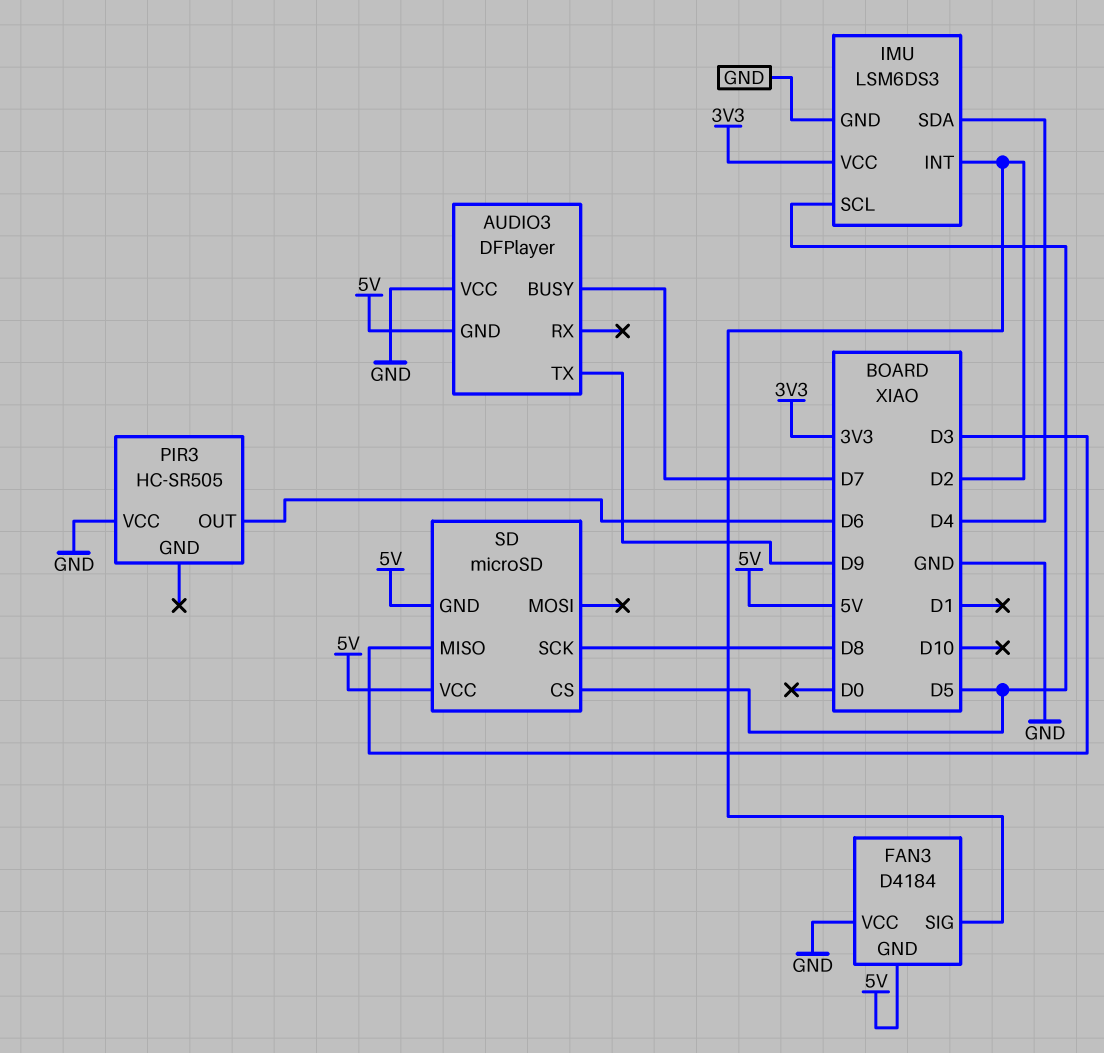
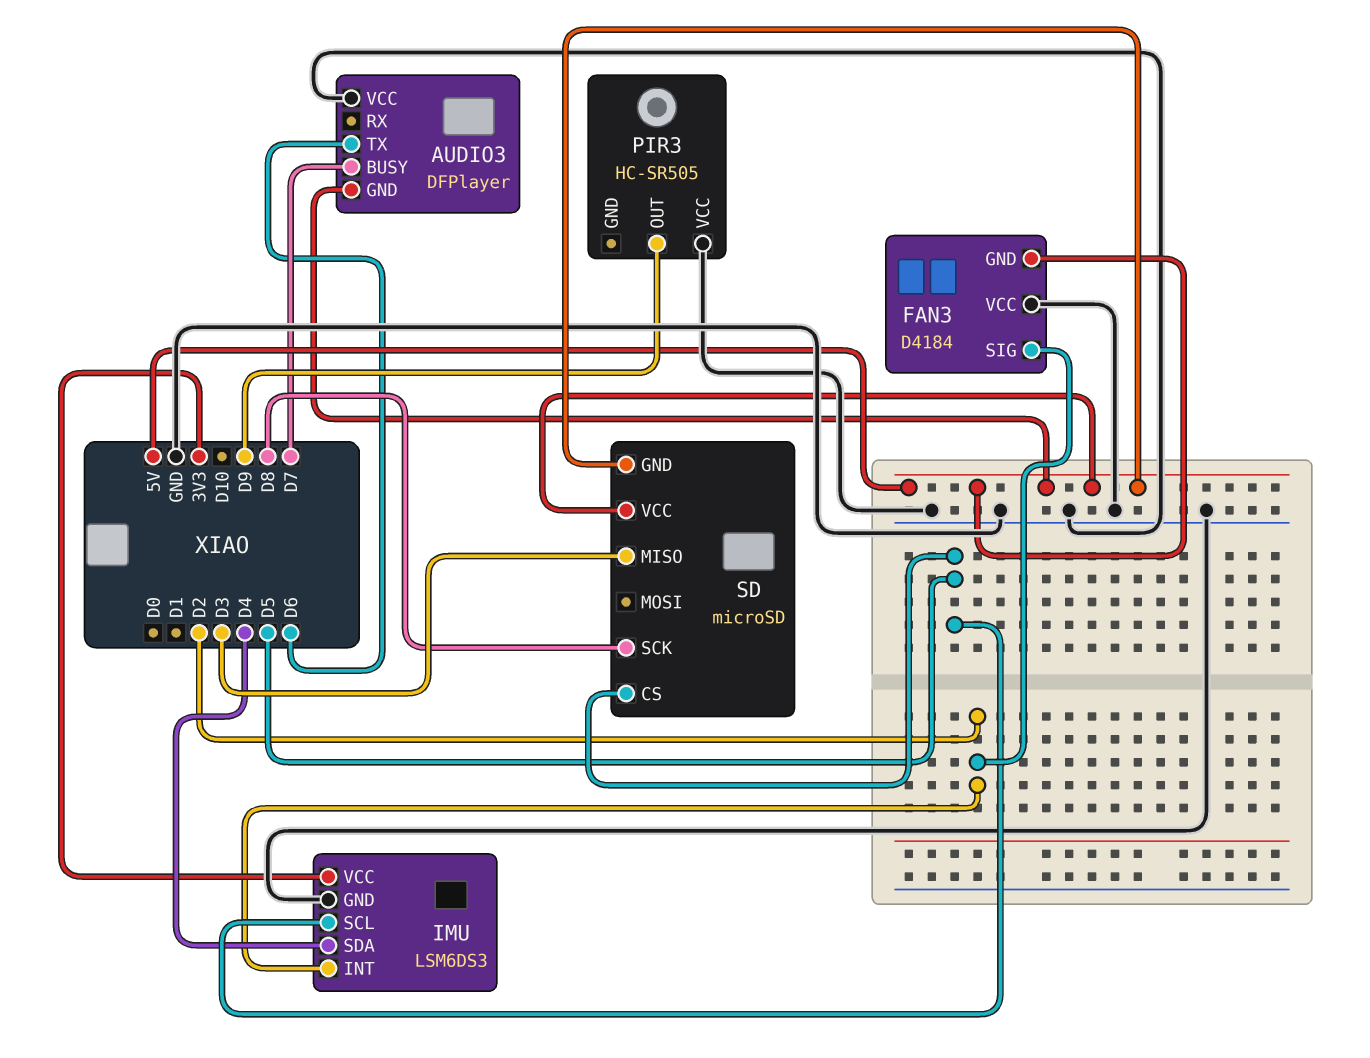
AUDIO3 pin TX: D9 -> D6
PIR3 pin OUT: D6 -> D9

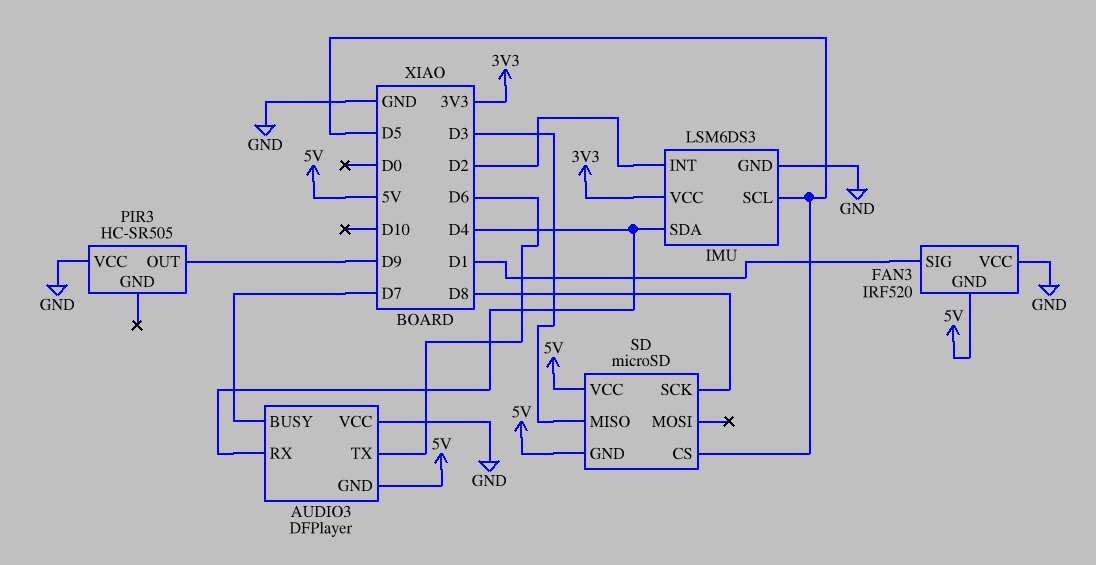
AUDIO3 pin RX: none -> D4
FAN3: D4184 -> IRF520
FAN3 pin SIG: D2 -> D1

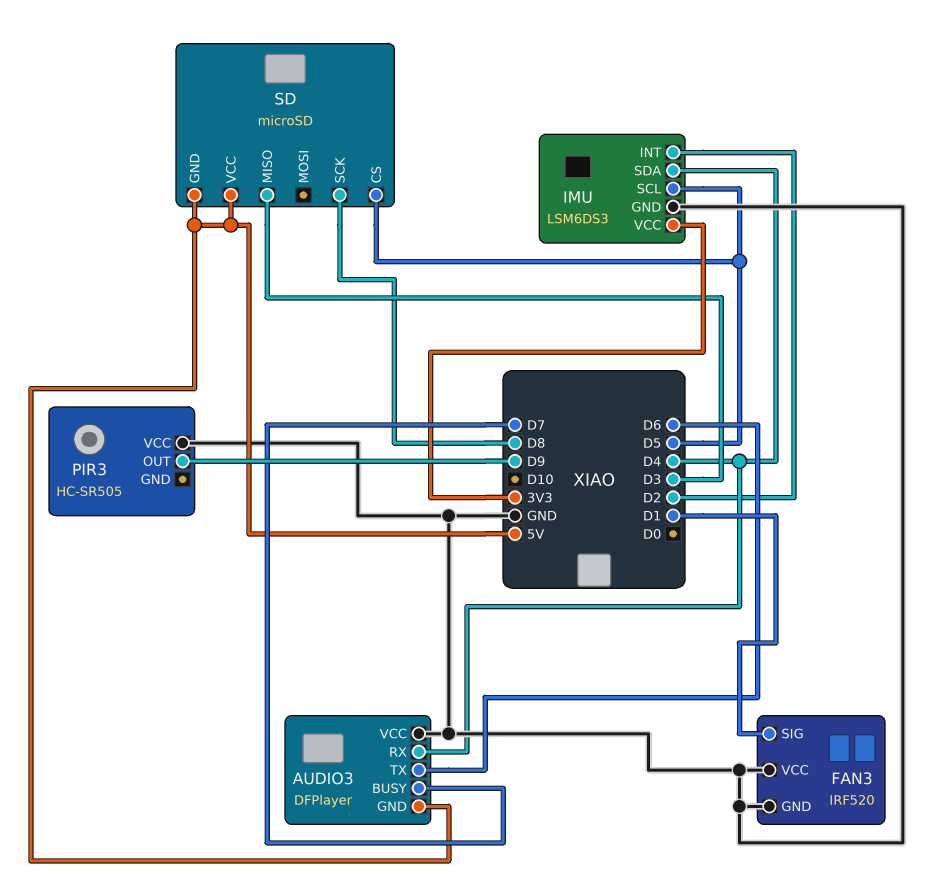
FAN3 pin GND: 5V -> GND

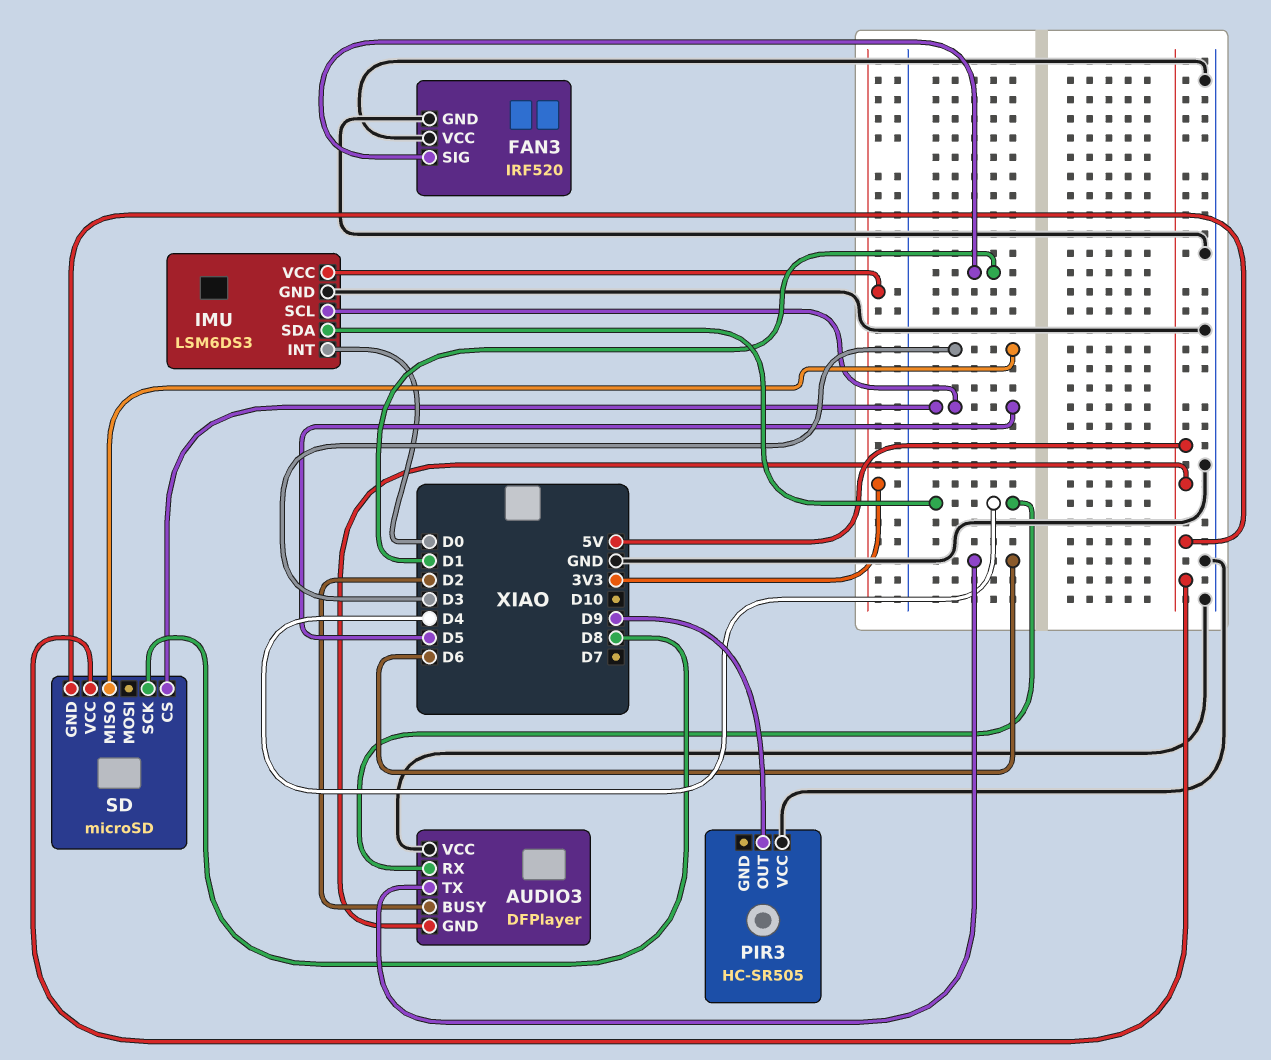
AUDIO3 pin BUSY: D7 -> D2
IMU pin INT: D2 -> D0

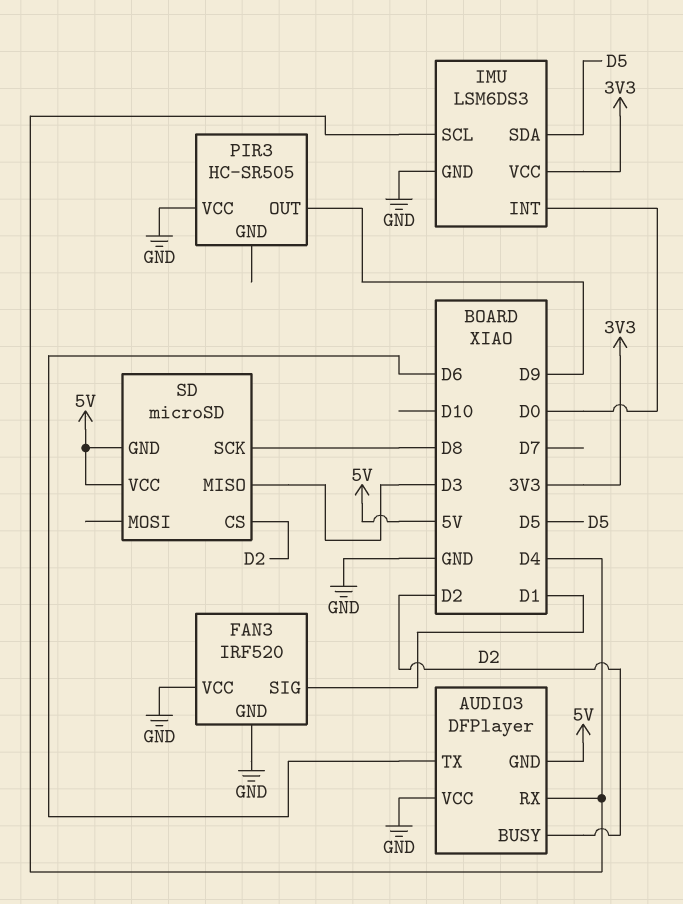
IMU pin SCL: D5 -> D4
IMU pin SDA: D4 -> D5
SD pin CS: D5 -> D2

